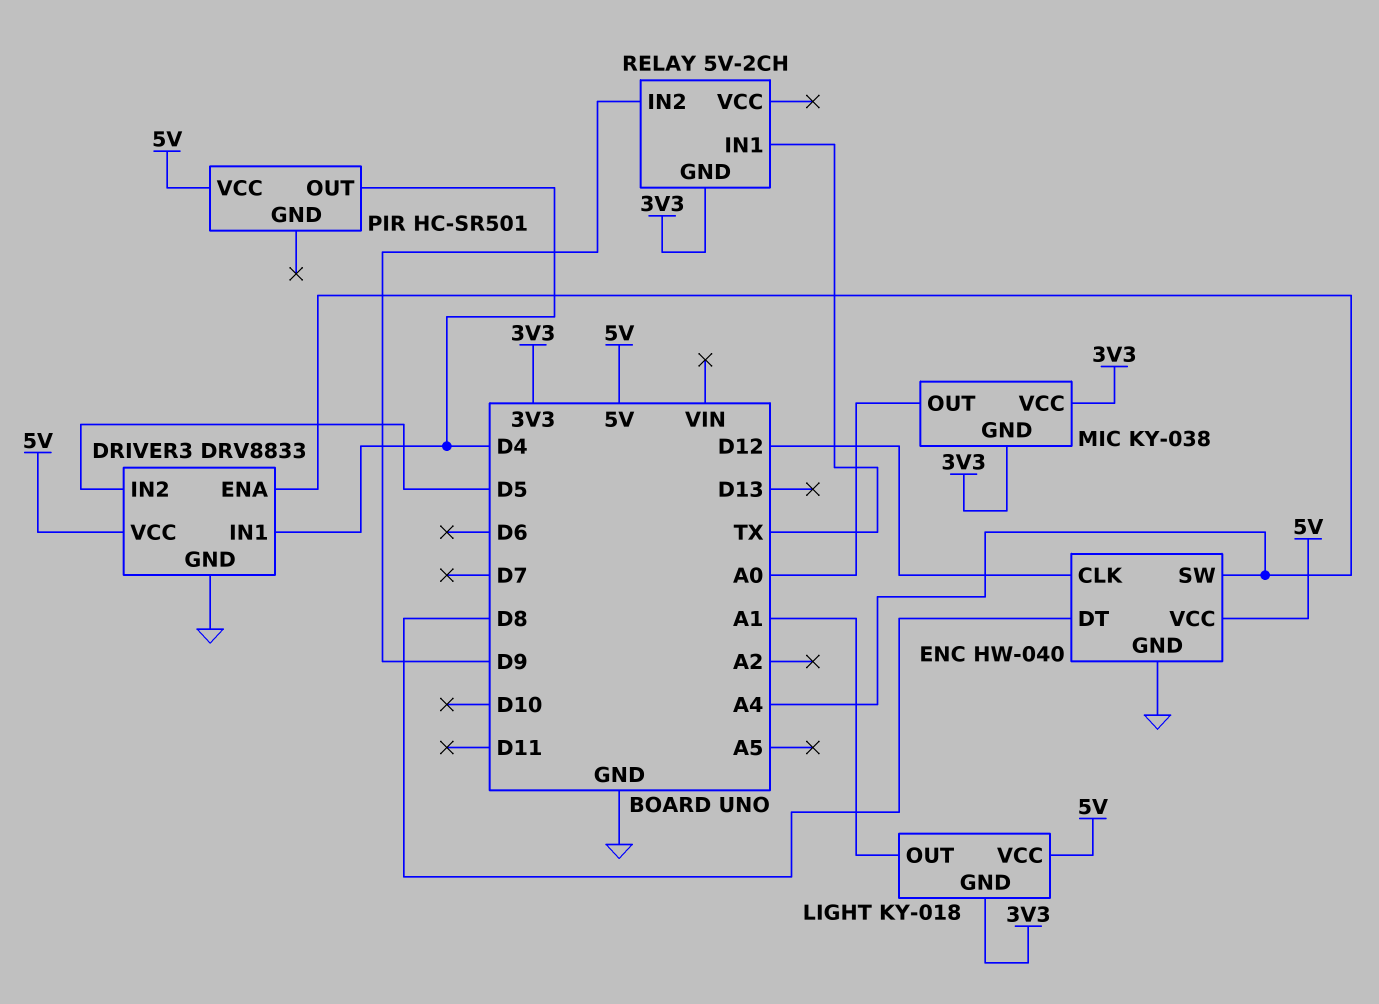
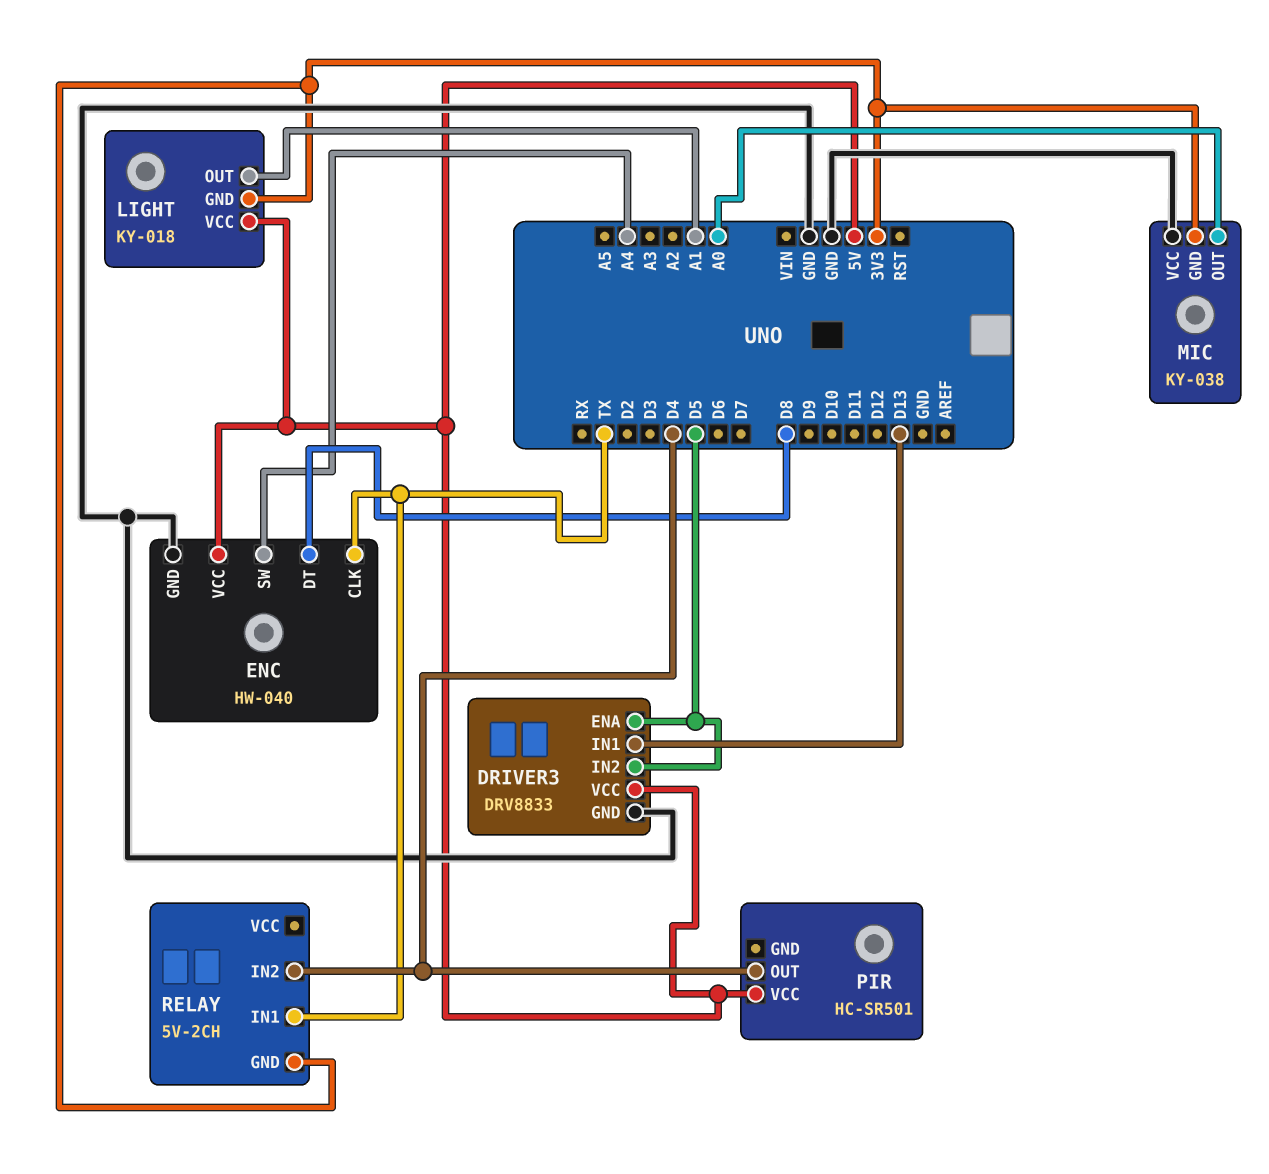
DRIVER3 pin ENA: A4 -> D5
DRIVER3 pin IN1: D4 -> D13
ENC pin CLK: D12 -> TX
MIC pin VCC: 3V3 -> GND
RELAY pin IN2: D9 -> D4

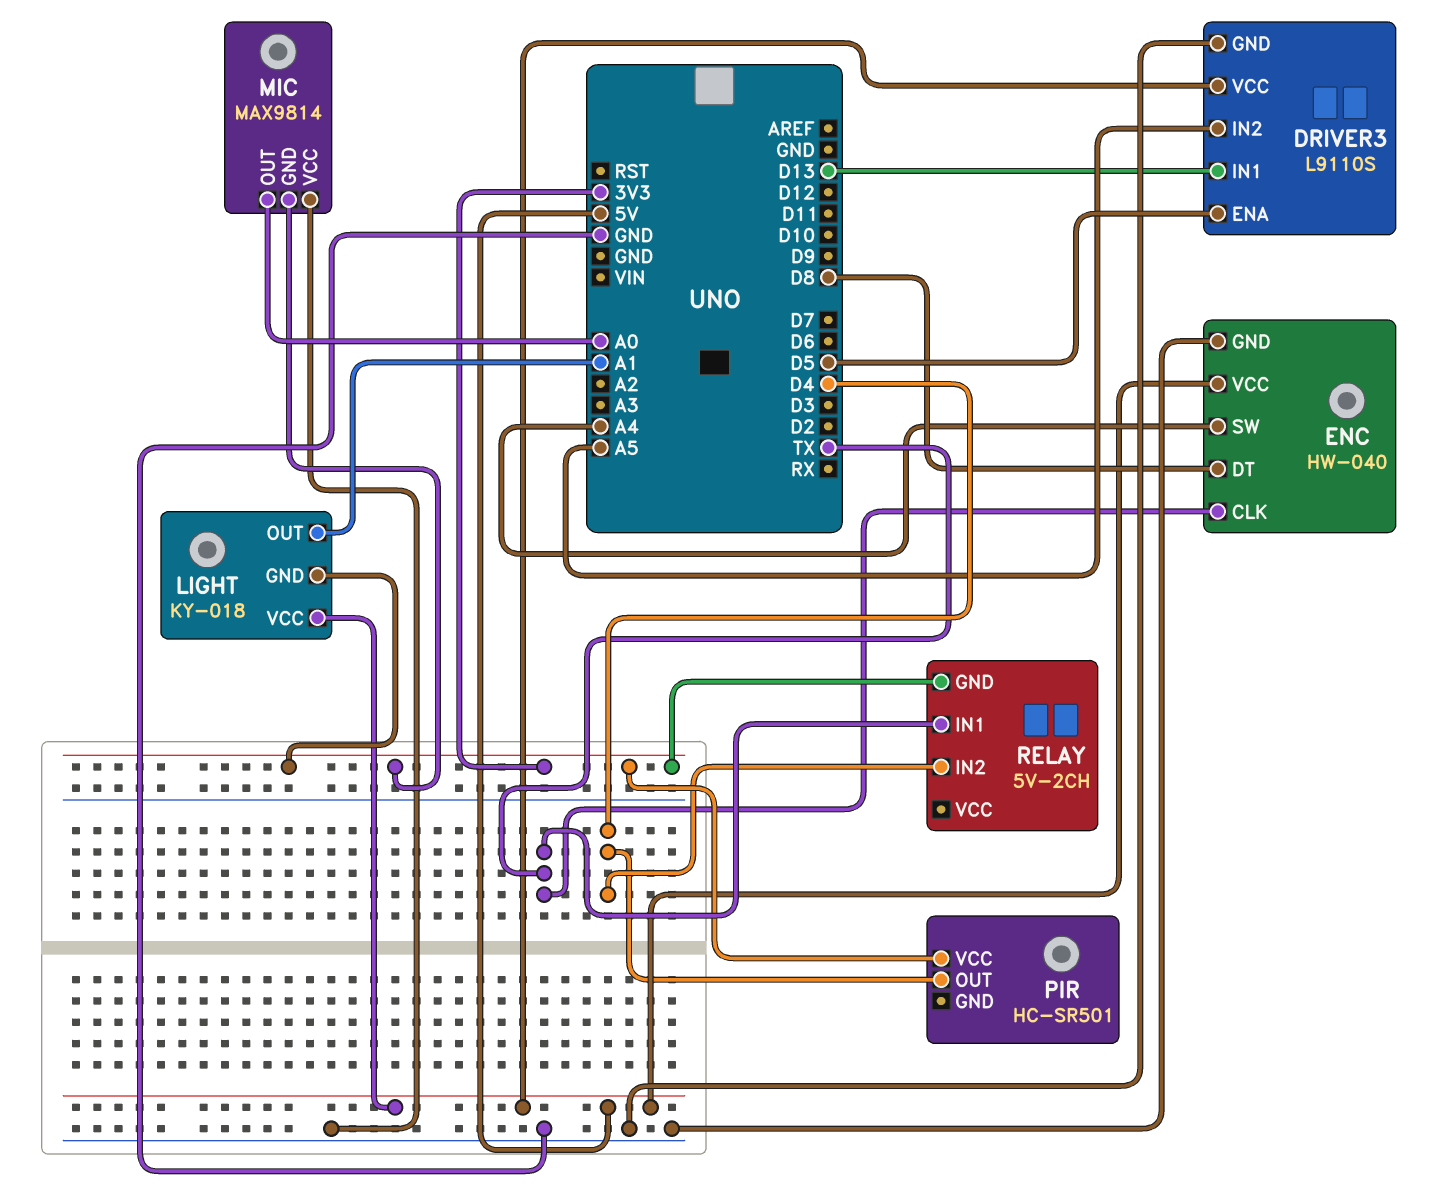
DRIVER3: DRV8833 -> L9110S
DRIVER3 pin IN2: D5 -> A5
MIC: KY-038 -> MAX9814
PIR pin VCC: 5V -> 3V3

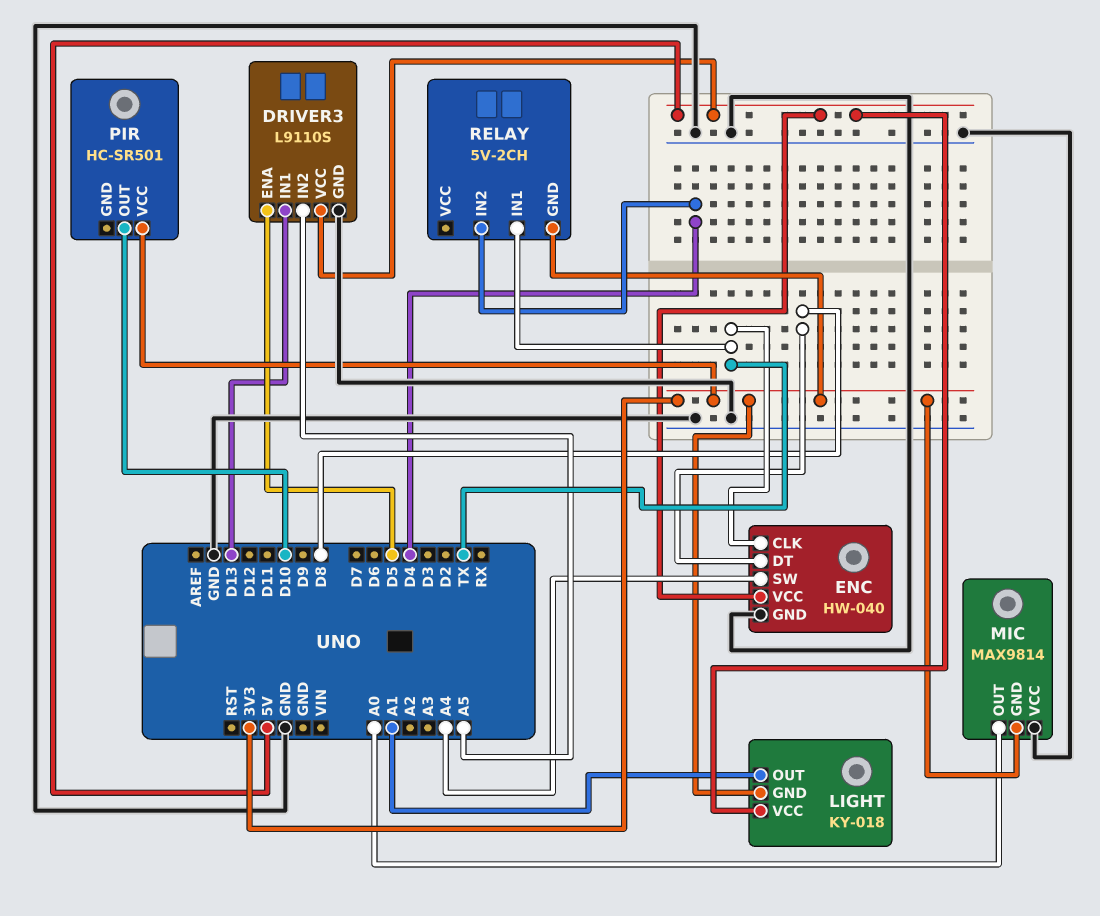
PIR pin OUT: D4 -> D10

